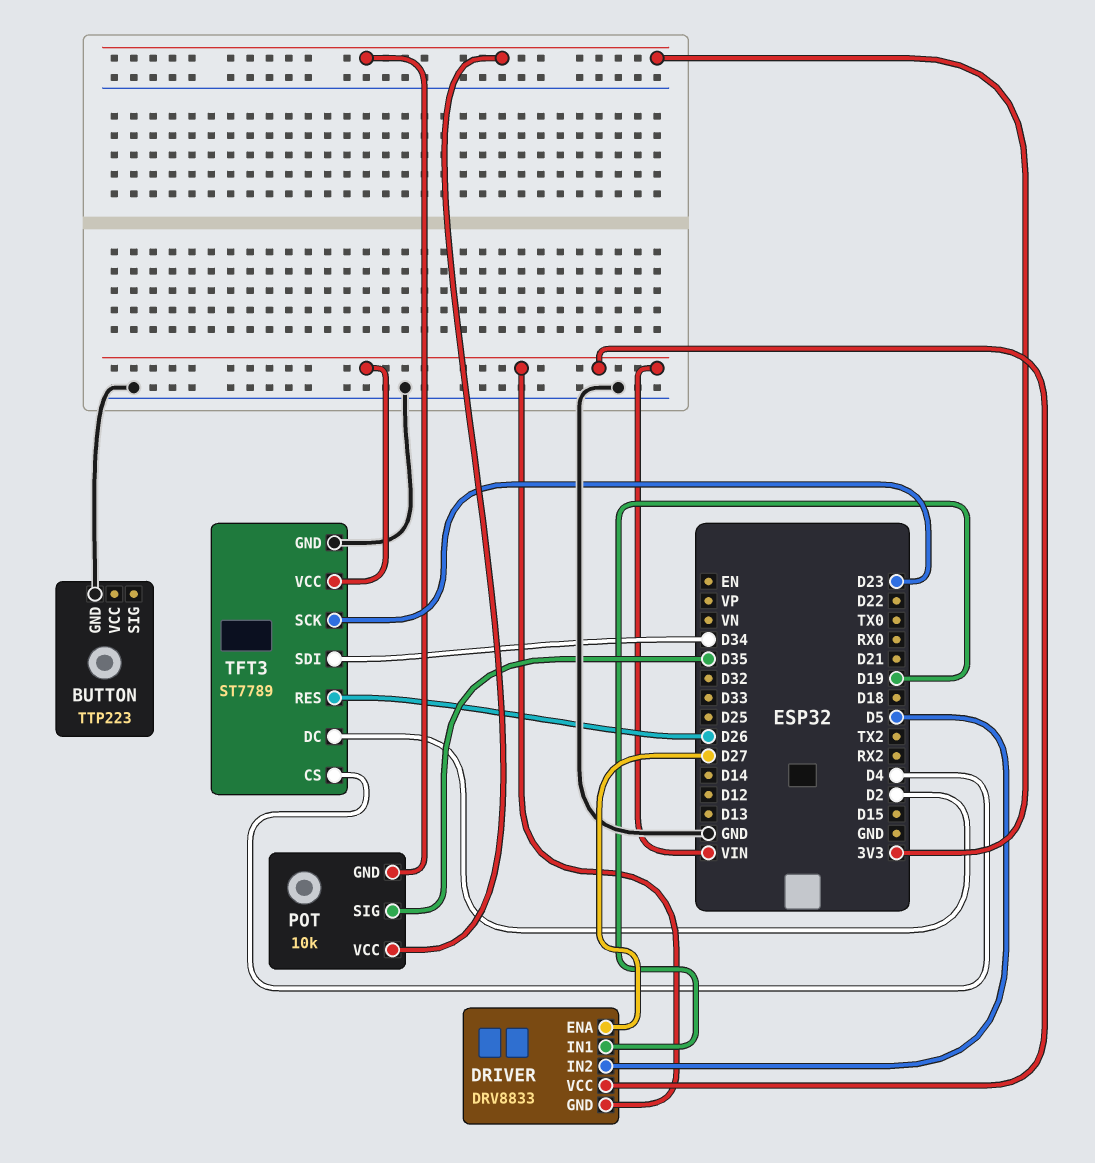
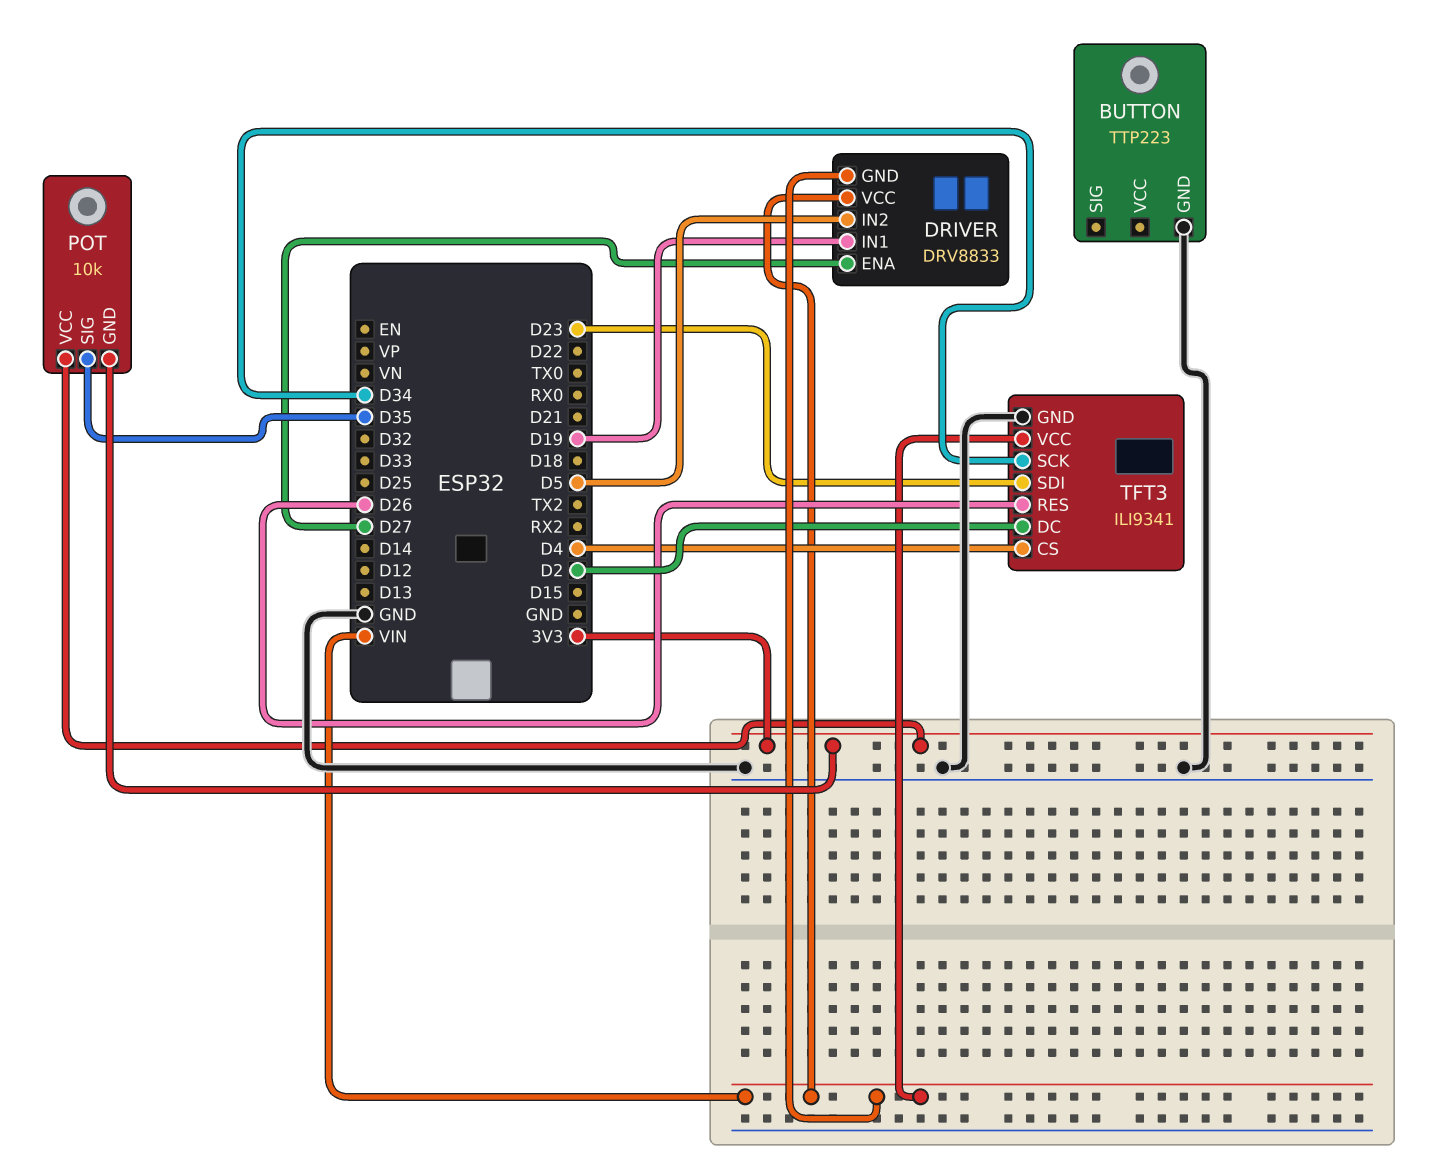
TFT3: ST7789 -> ILI9341
TFT3 pin SCK: D23 -> D34
TFT3 pin SDI: D34 -> D23

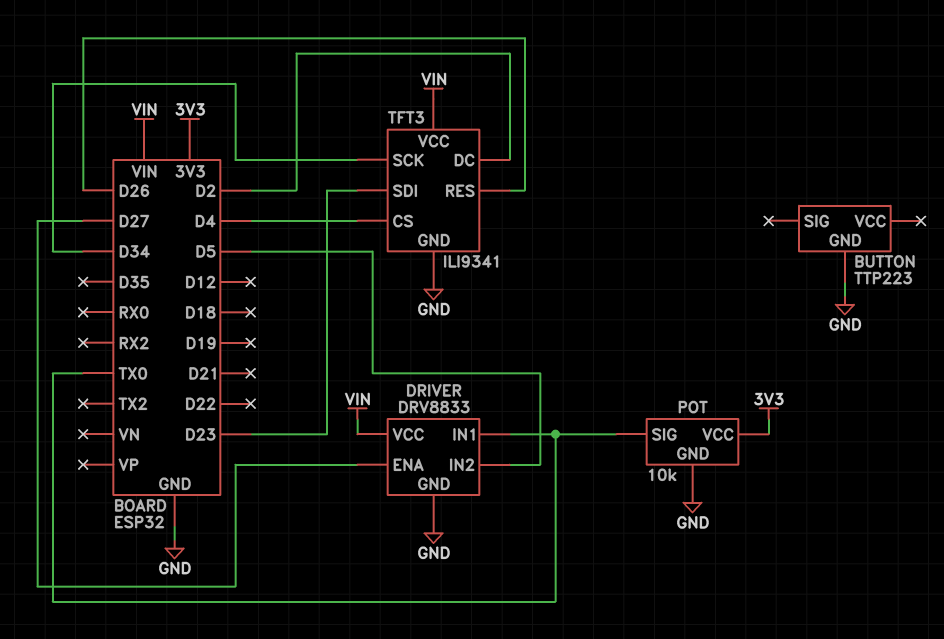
DRIVER pin GND: VIN -> GND
DRIVER pin IN1: D19 -> TX0
POT pin GND: 3V3 -> GND
POT pin SIG: D35 -> TX0

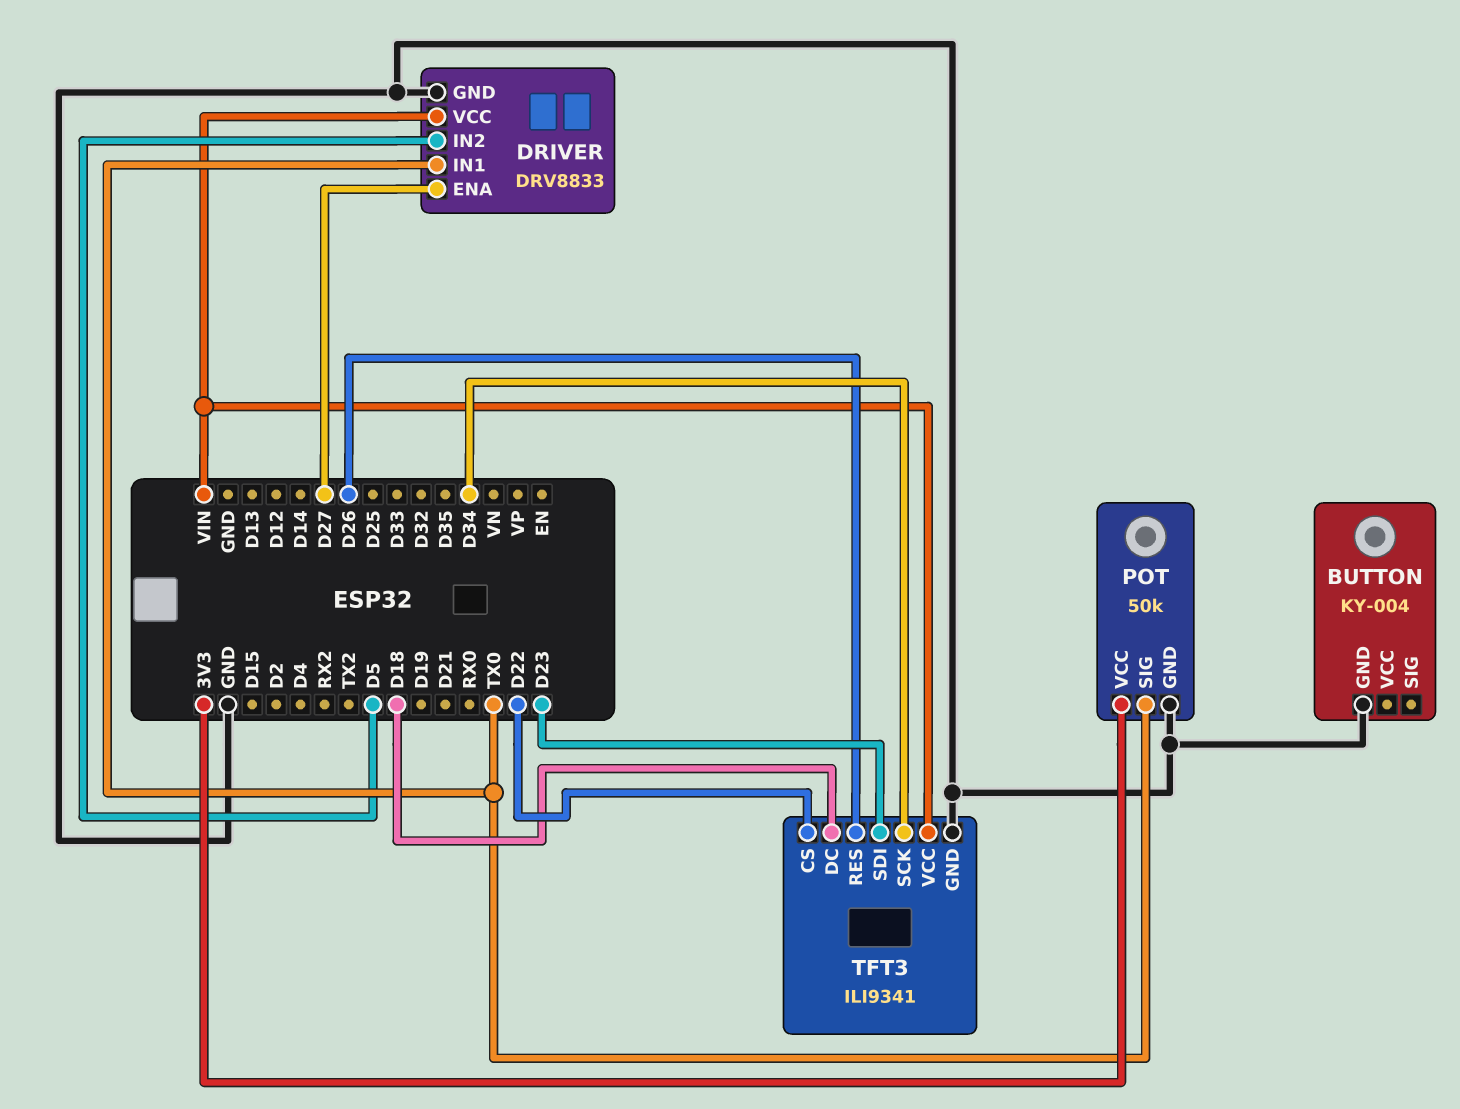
BUTTON: TTP223 -> KY-004
POT: 10k -> 50k
TFT3 pin CS: D4 -> D22
TFT3 pin DC: D2 -> D18

